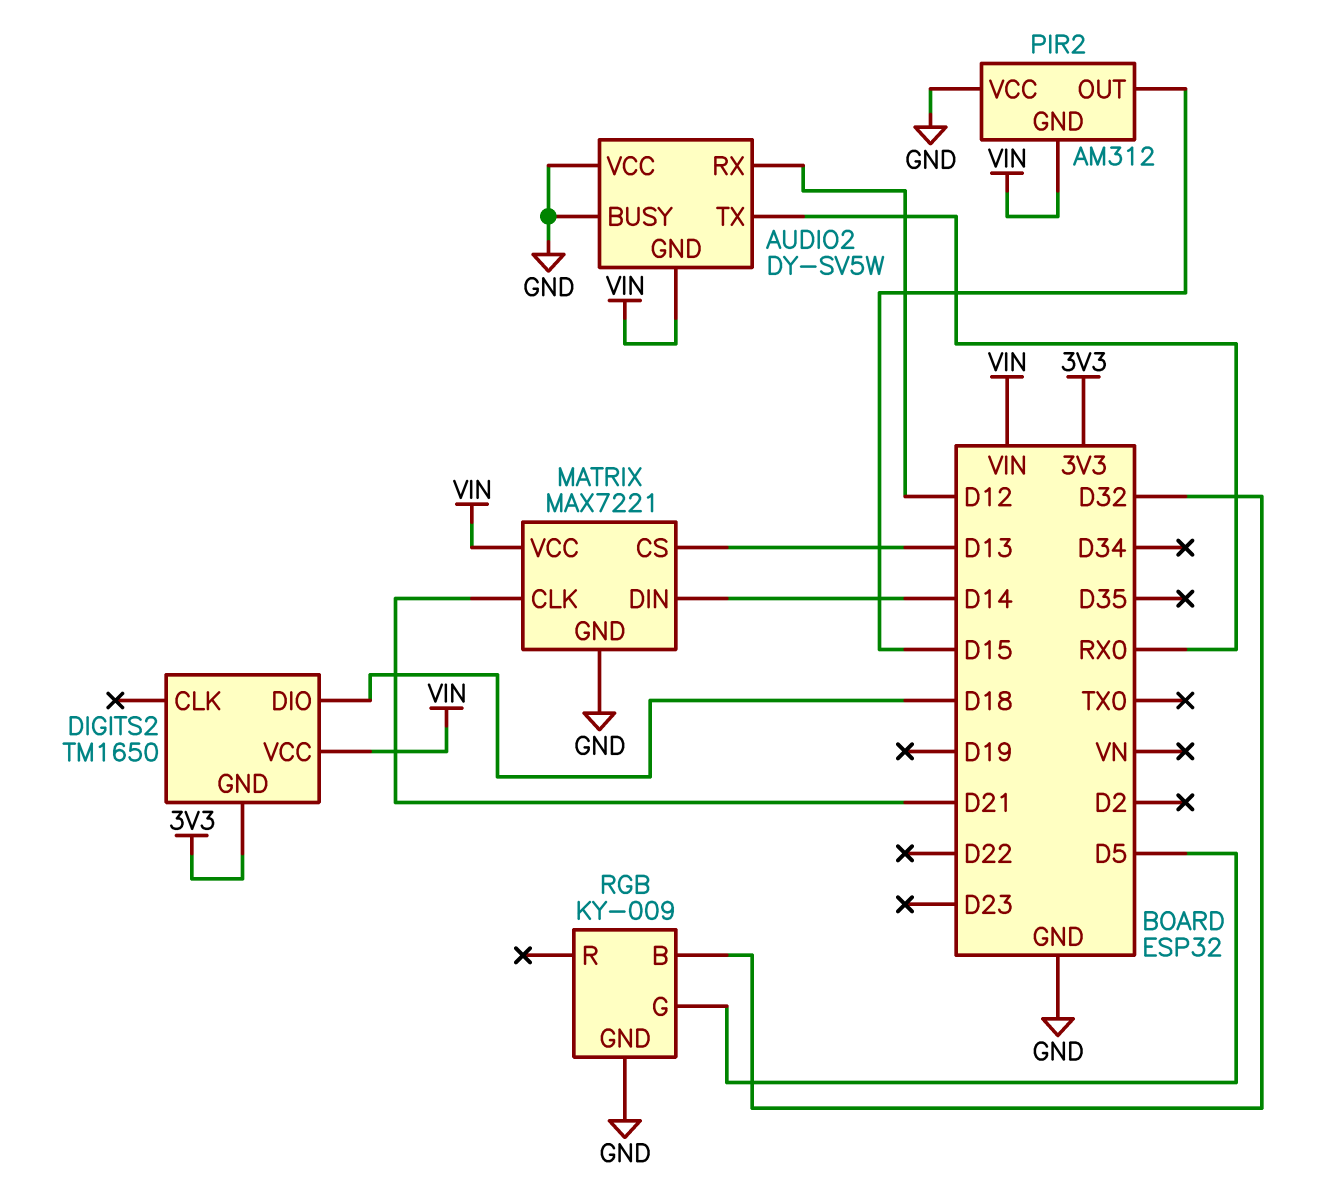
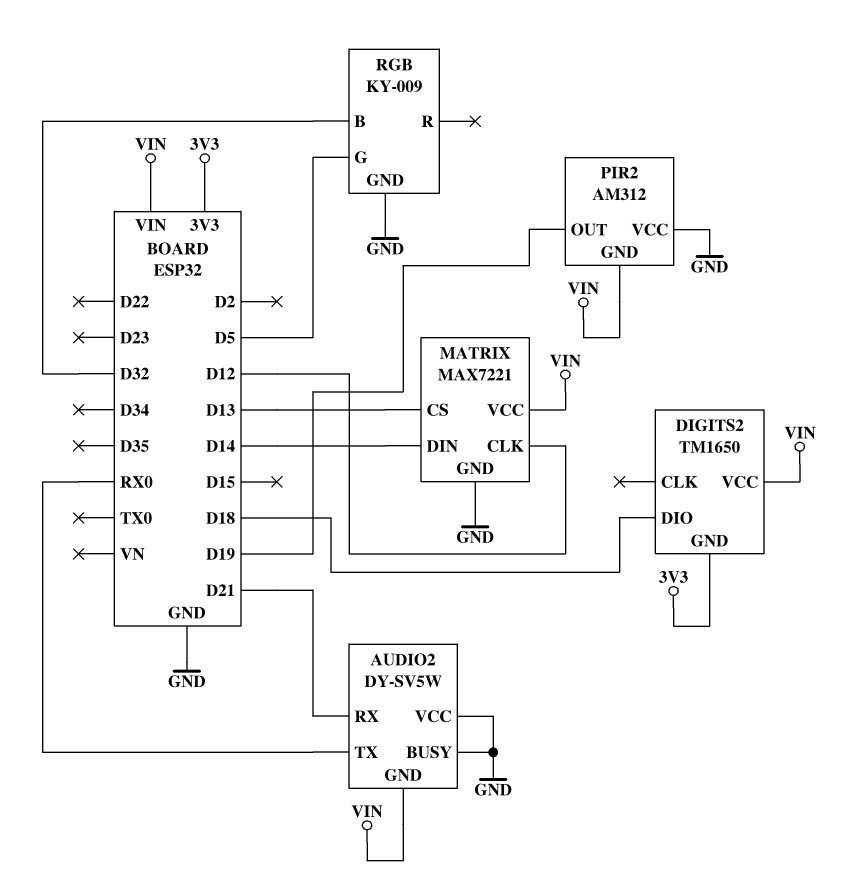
AUDIO2 pin RX: D12 -> D21
MATRIX pin CLK: D21 -> D12
PIR2 pin OUT: D15 -> D19

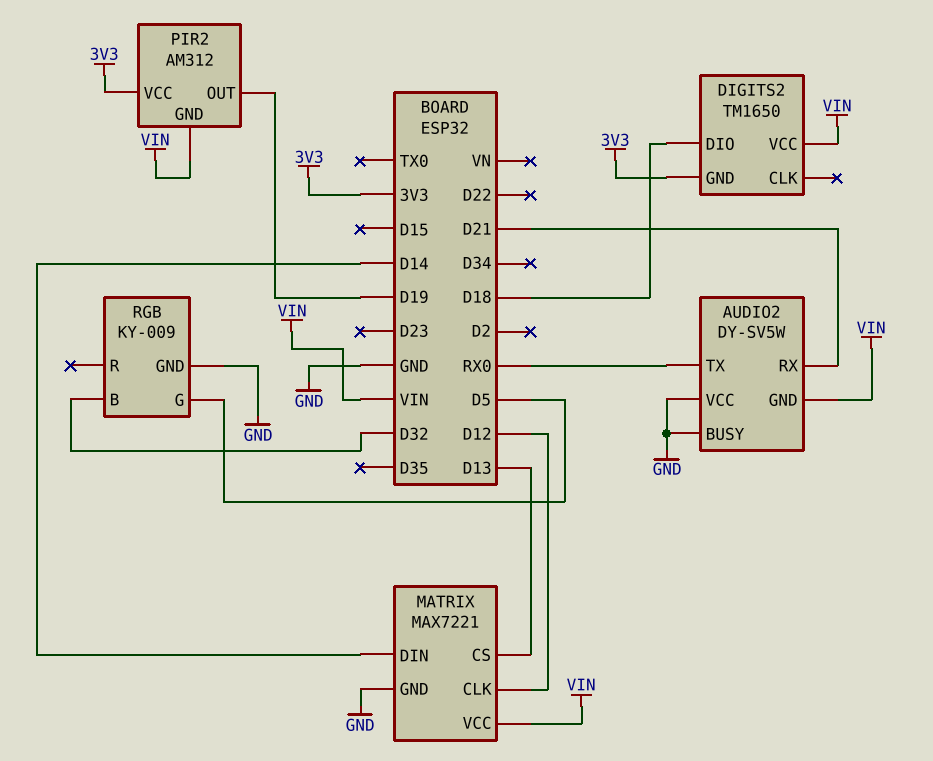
PIR2 pin VCC: GND -> 3V3

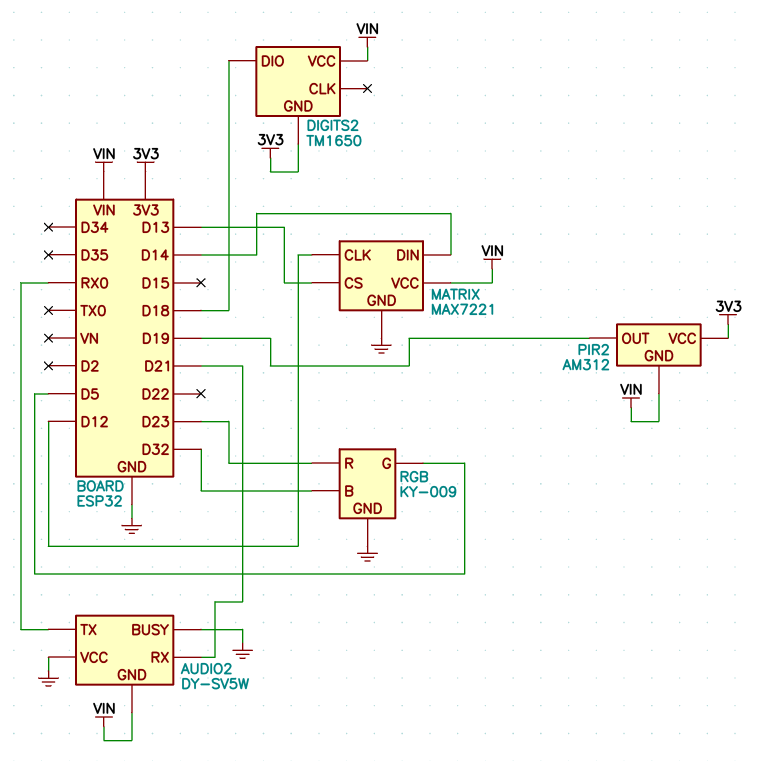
RGB pin R: none -> D23

